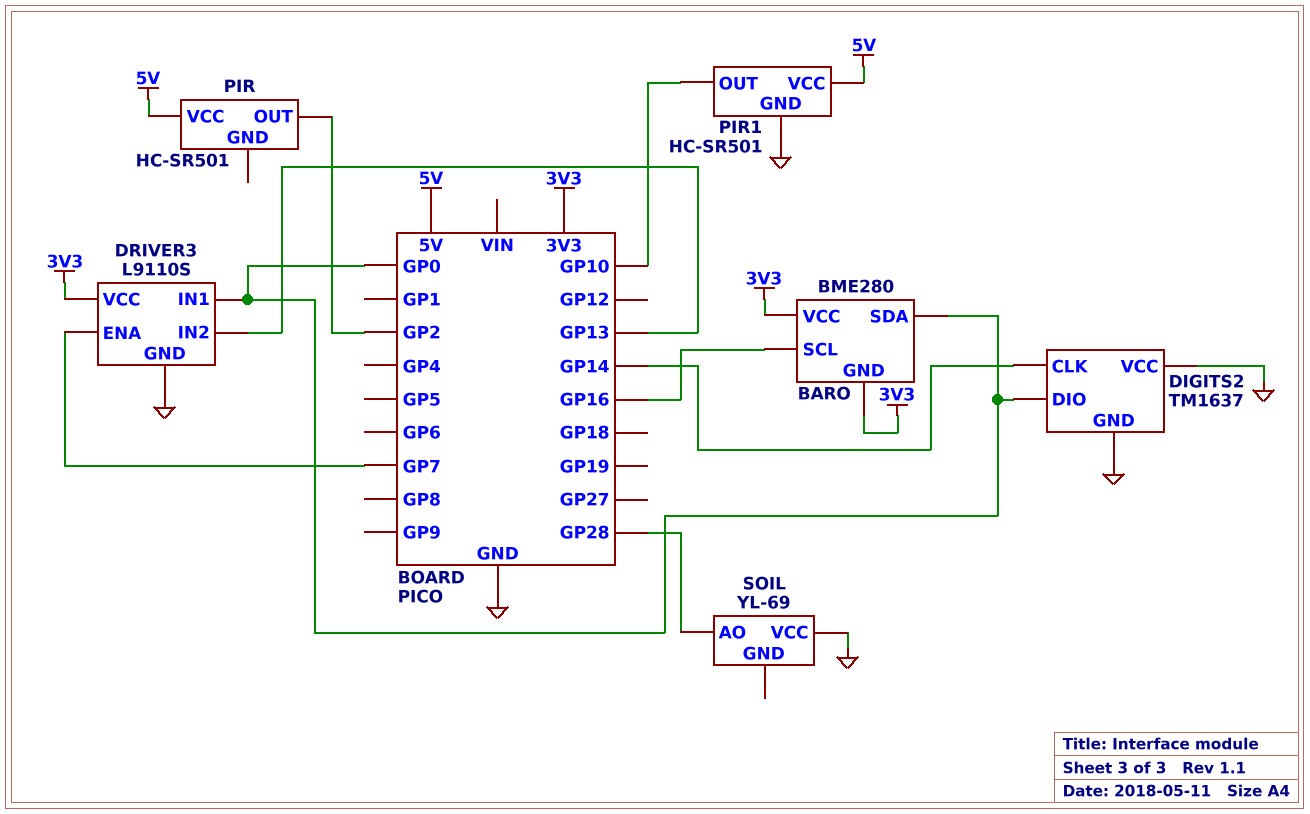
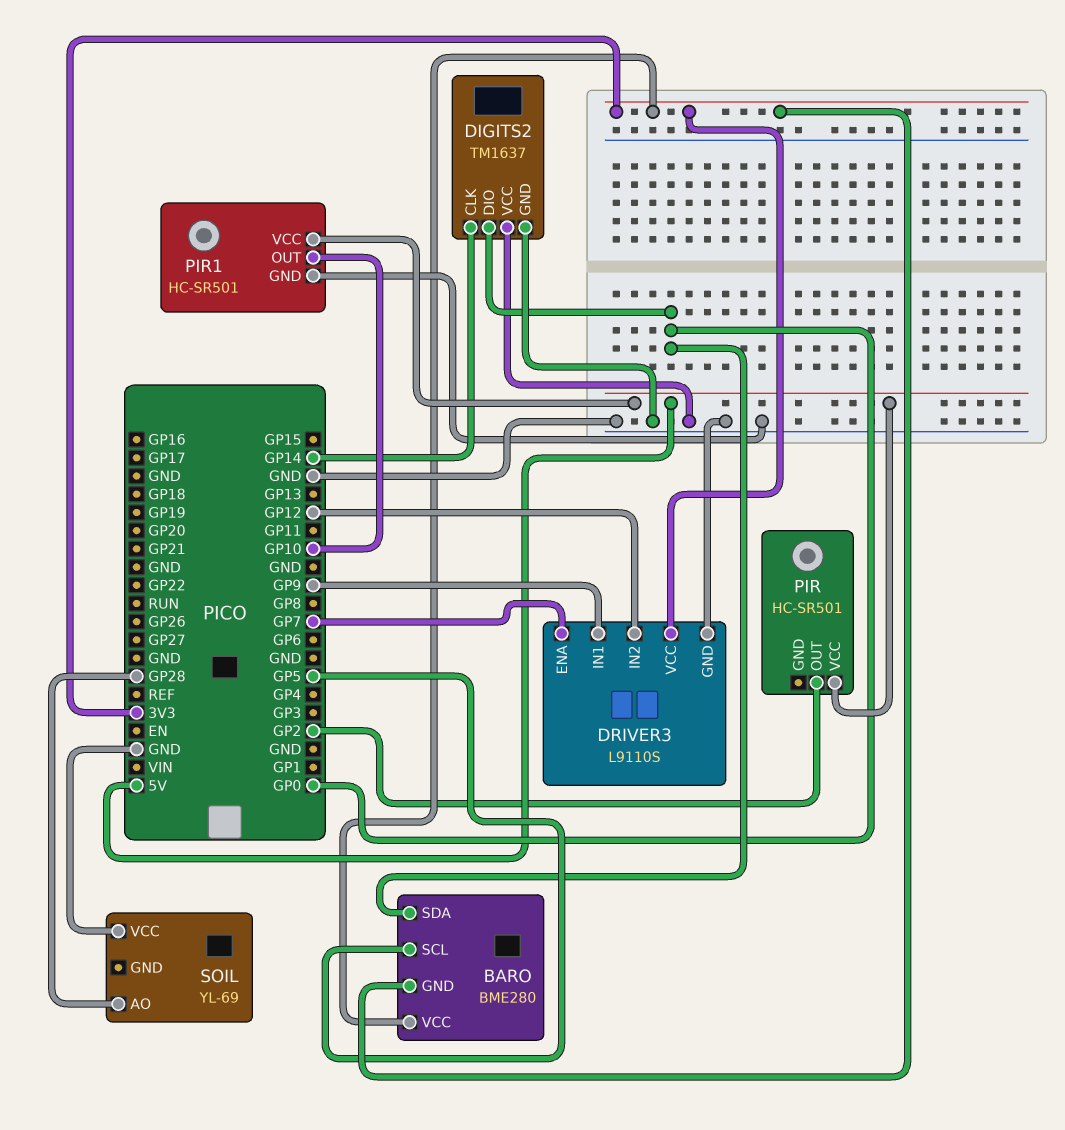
BARO pin SCL: GP16 -> GP5
DRIVER3 pin IN1: GP0 -> GP9
DRIVER3 pin IN2: GP13 -> GP12

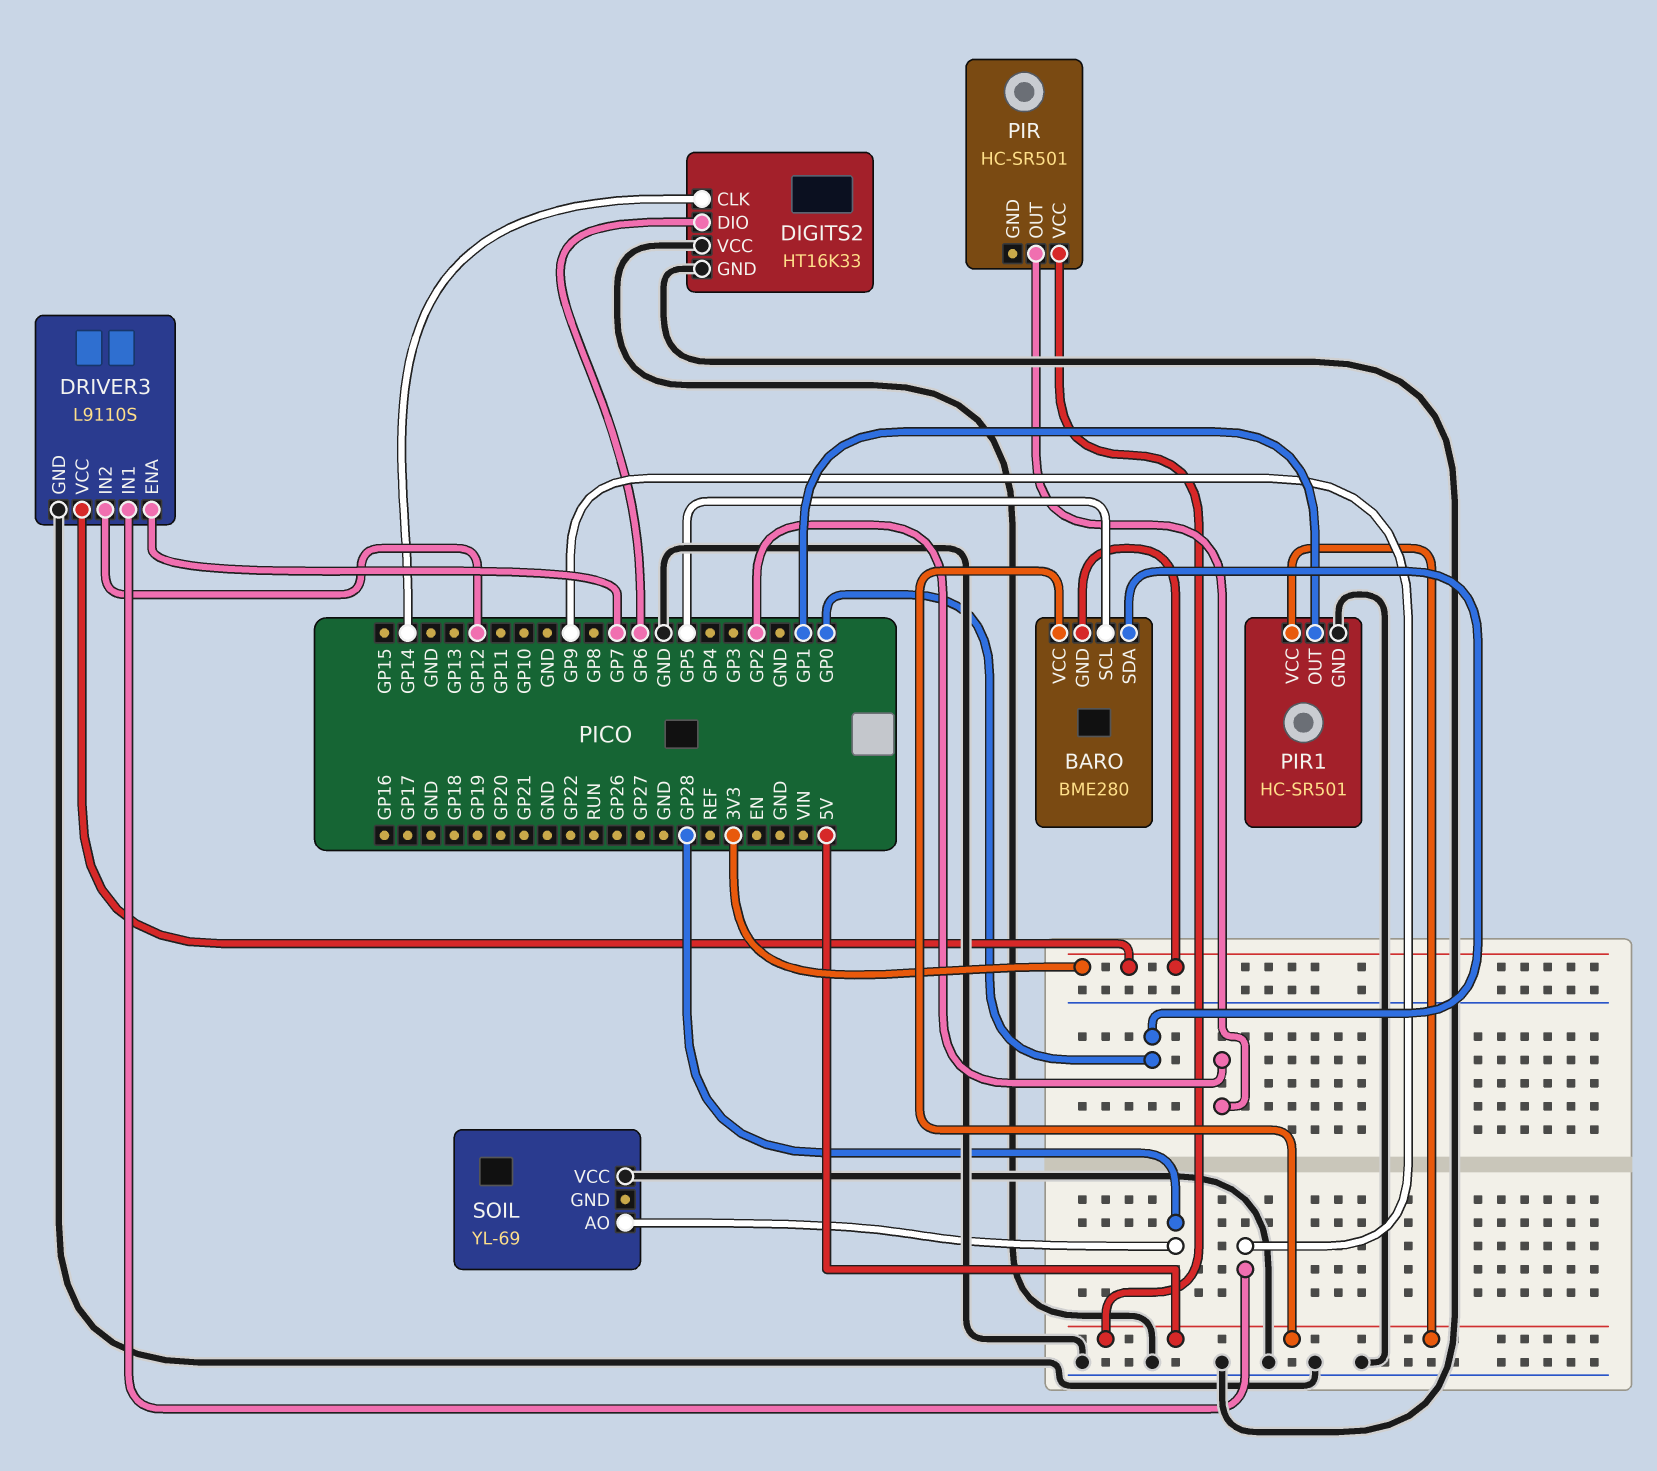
BARO pin VCC: 3V3 -> 5V
DIGITS2: TM1637 -> HT16K33
DIGITS2 pin DIO: GP0 -> GP6
PIR1 pin OUT: GP10 -> GP1

